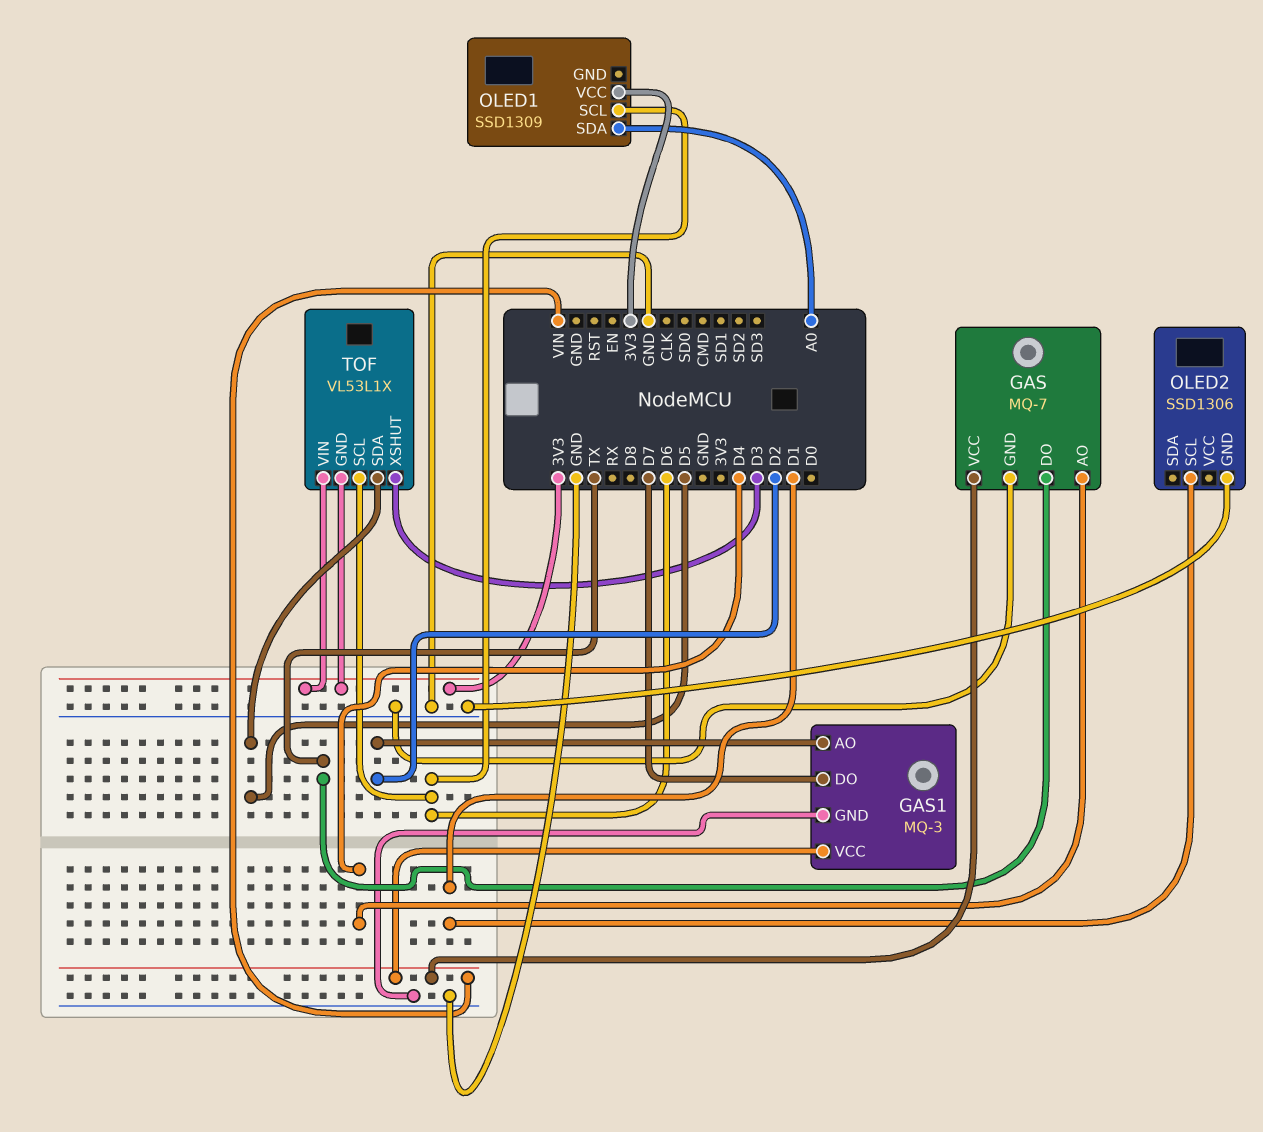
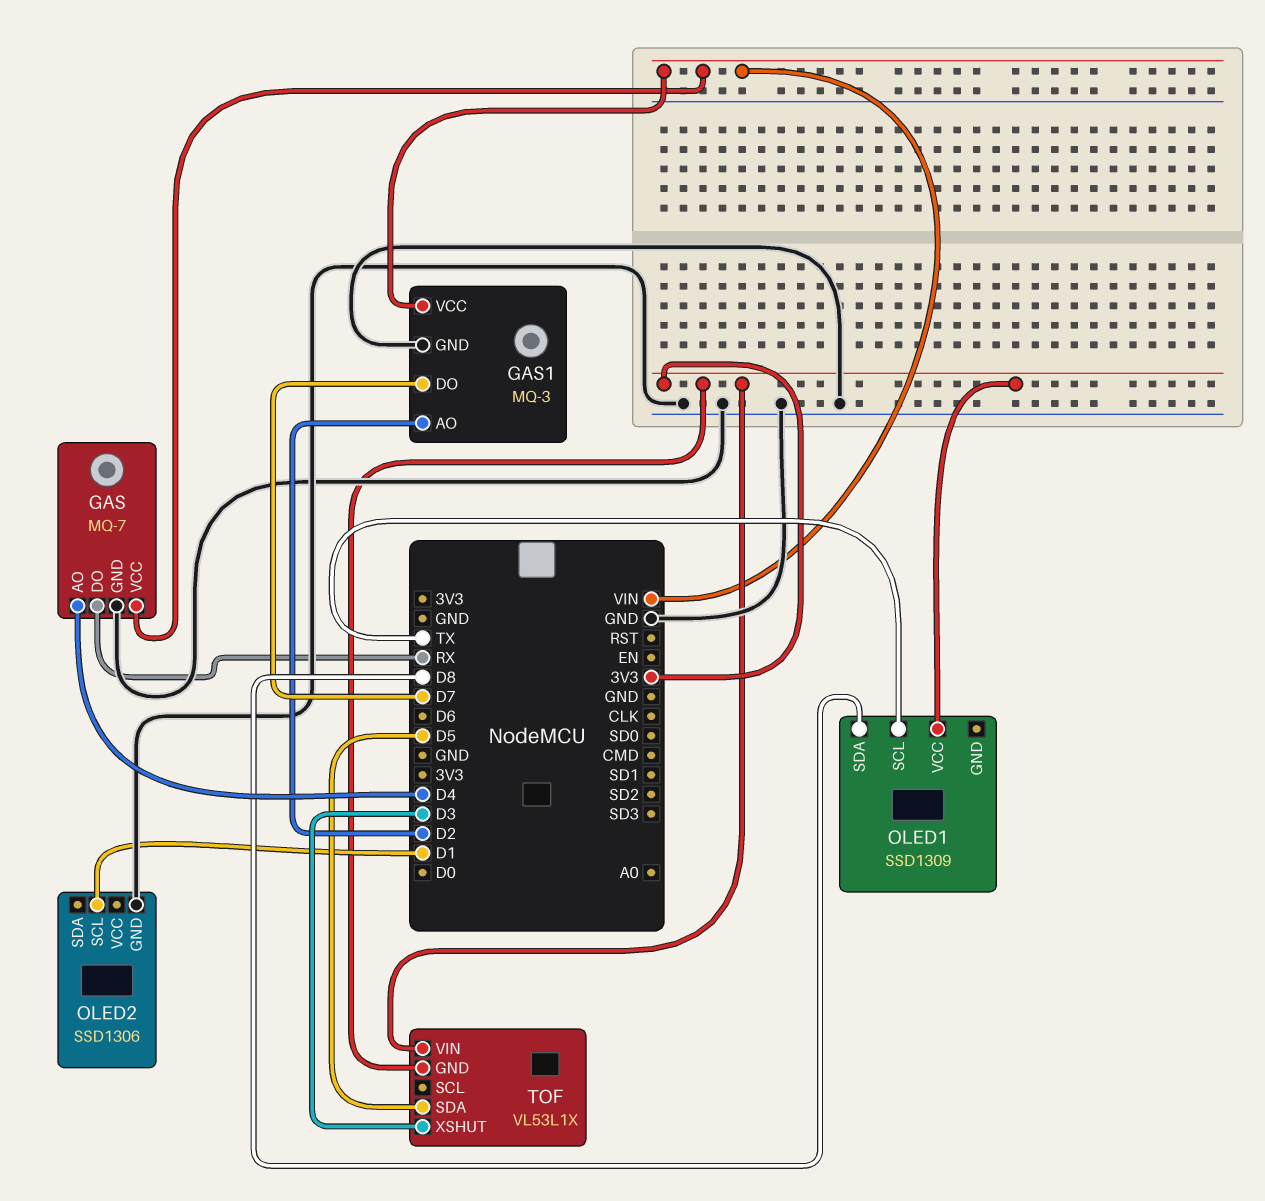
GAS pin DO: TX -> RX
OLED1 pin SCL: D6 -> TX
OLED1 pin SDA: A0 -> D8
TOF pin SCL: D6 -> none

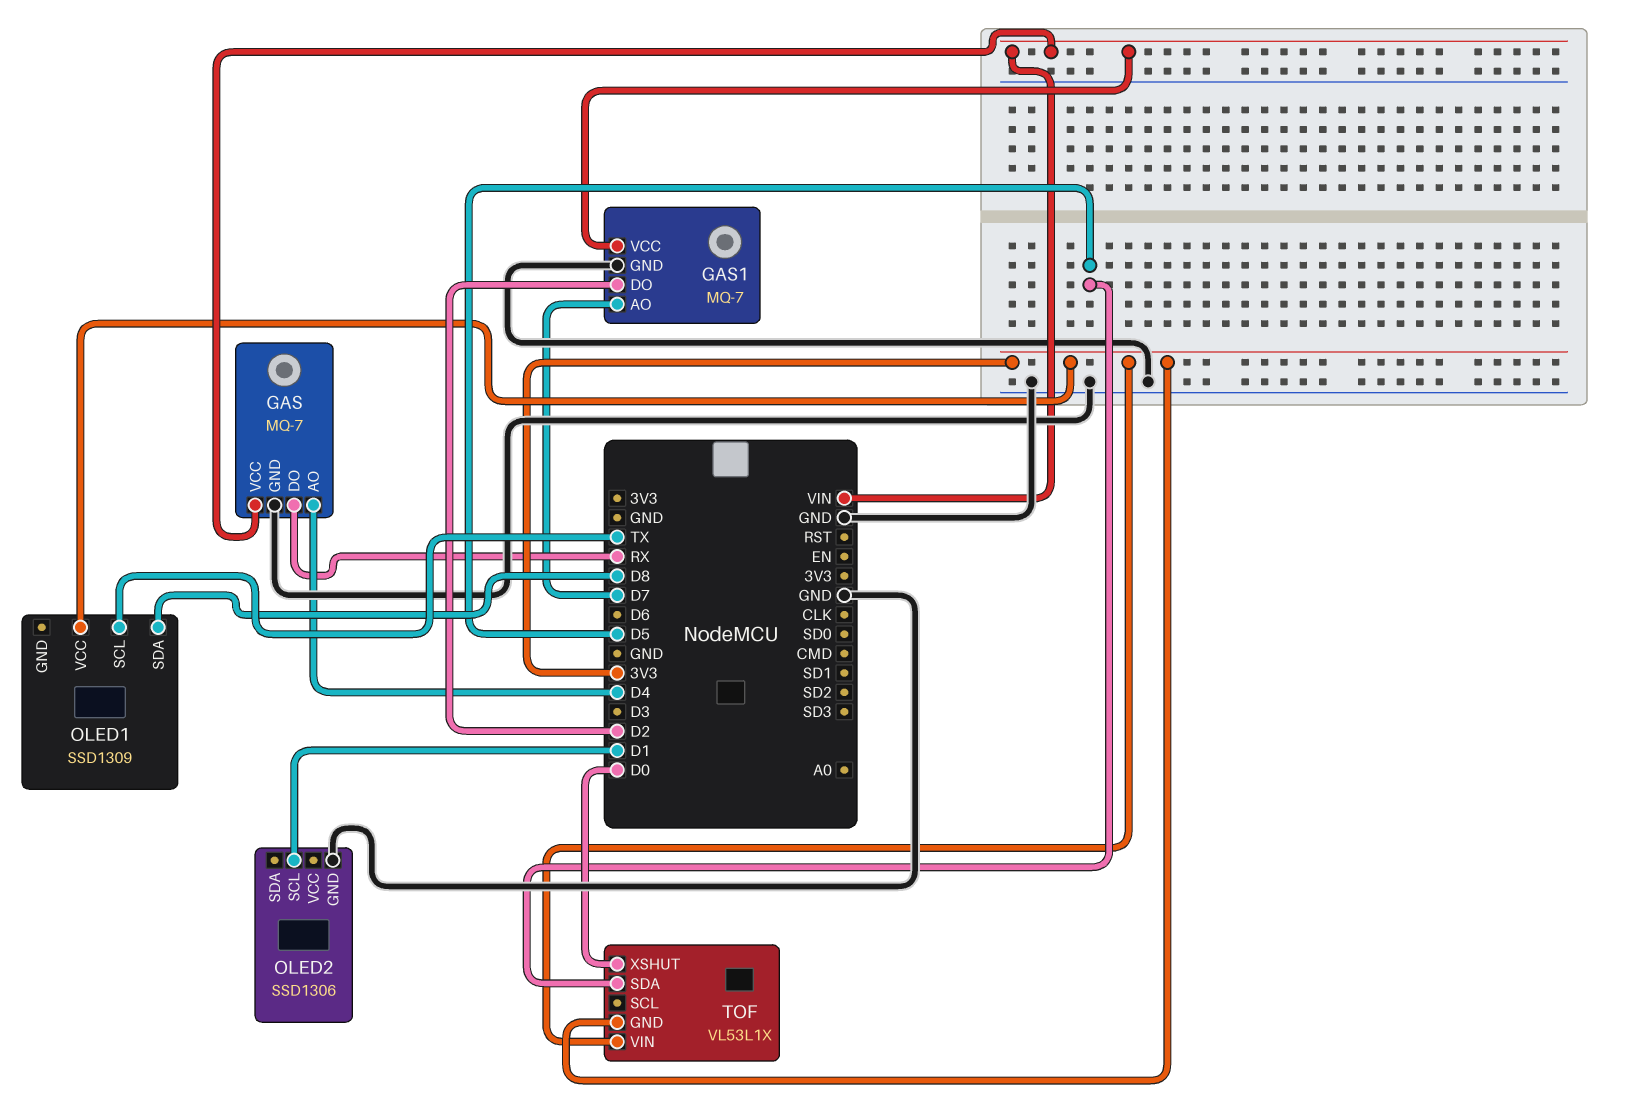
GAS1: MQ-3 -> MQ-7
GAS1 pin AO: D2 -> D7
GAS1 pin DO: D7 -> D2
TOF pin XSHUT: D3 -> D0

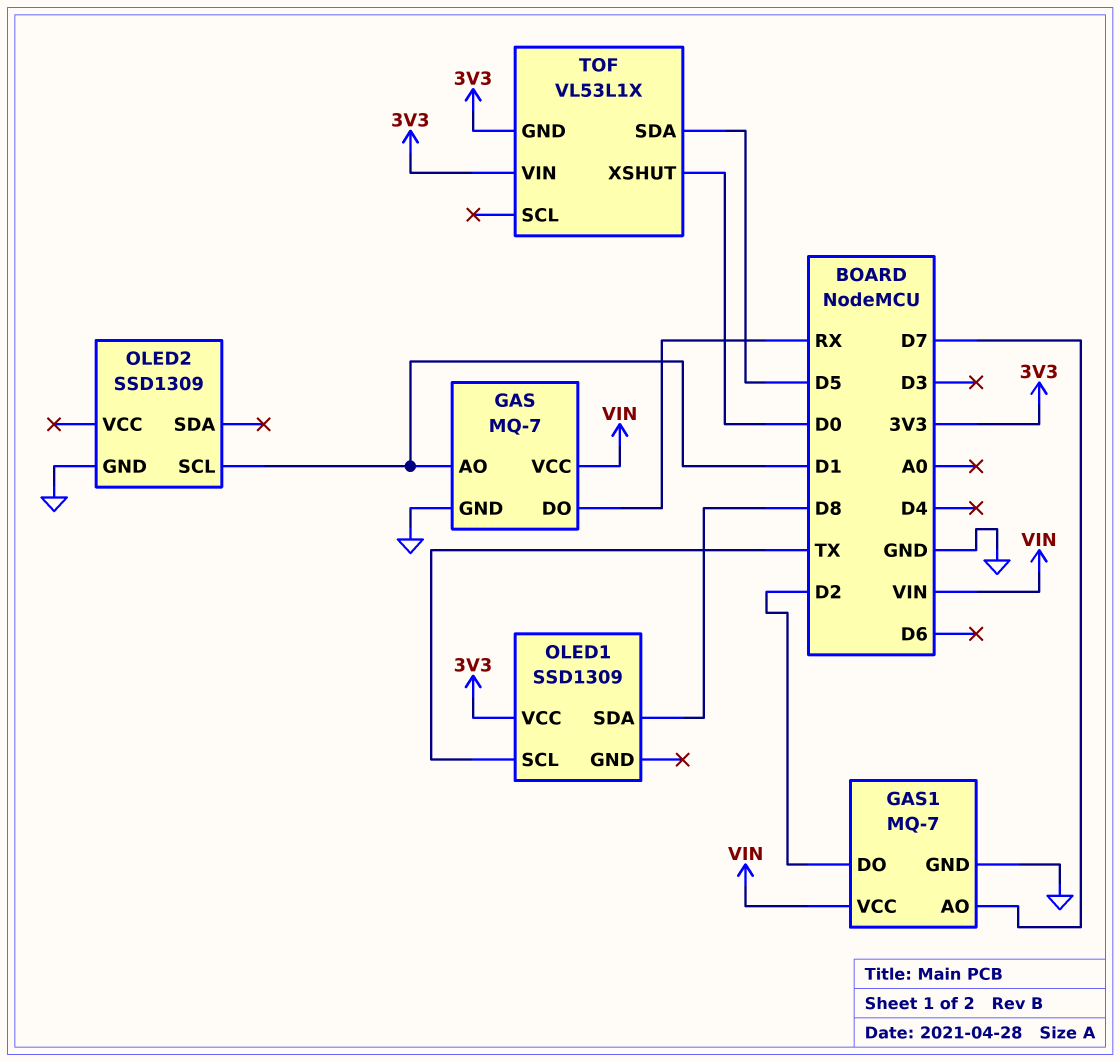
GAS pin AO: D4 -> D1
OLED2: SSD1306 -> SSD1309

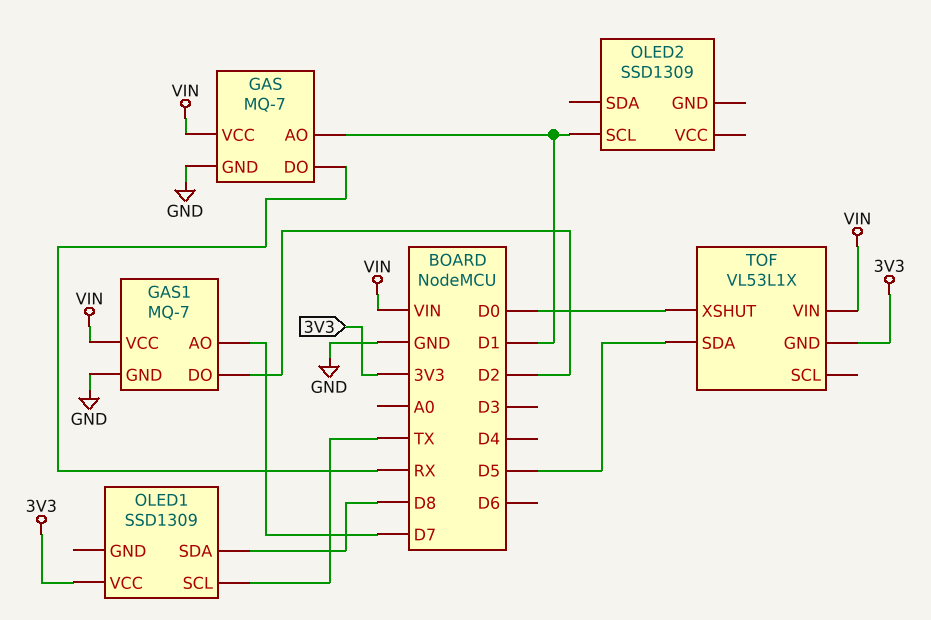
OLED2 pin GND: GND -> none
TOF pin VIN: 3V3 -> VIN

